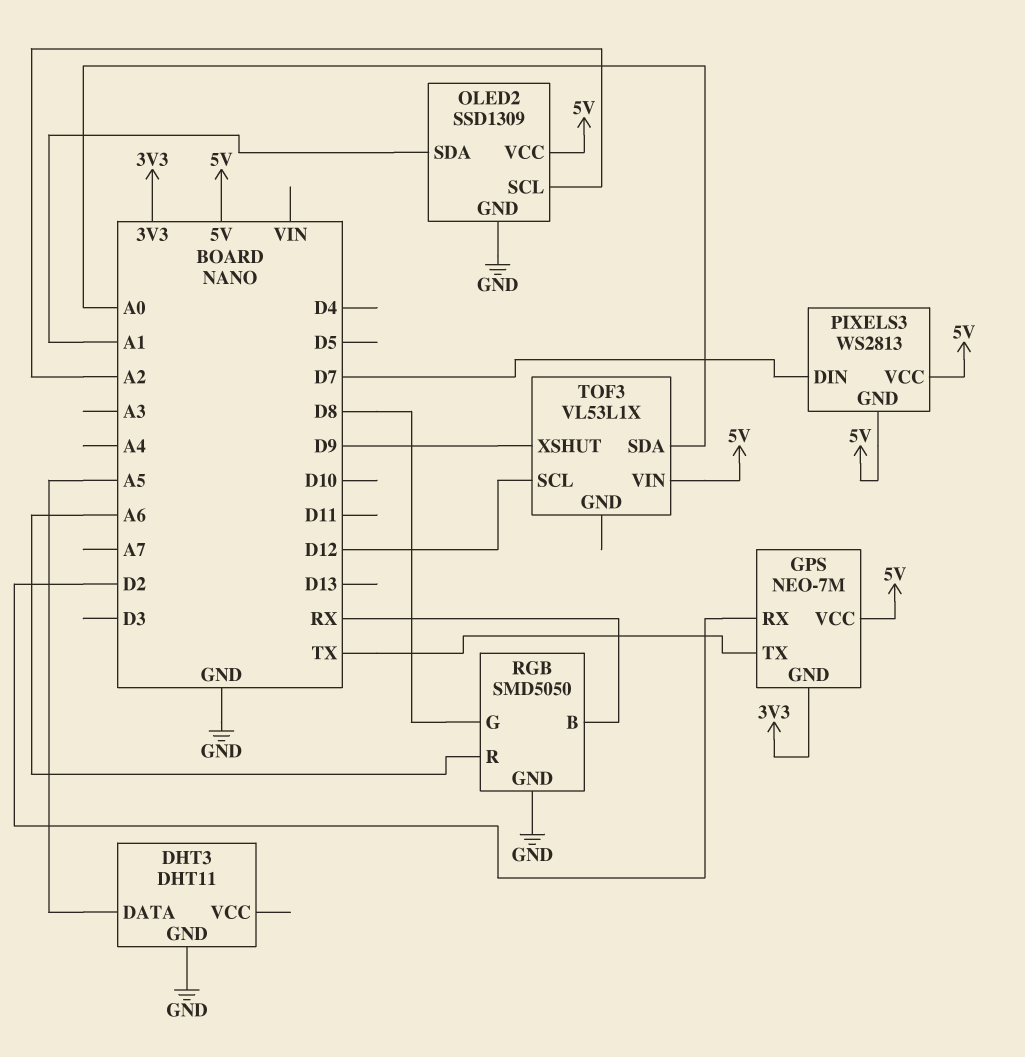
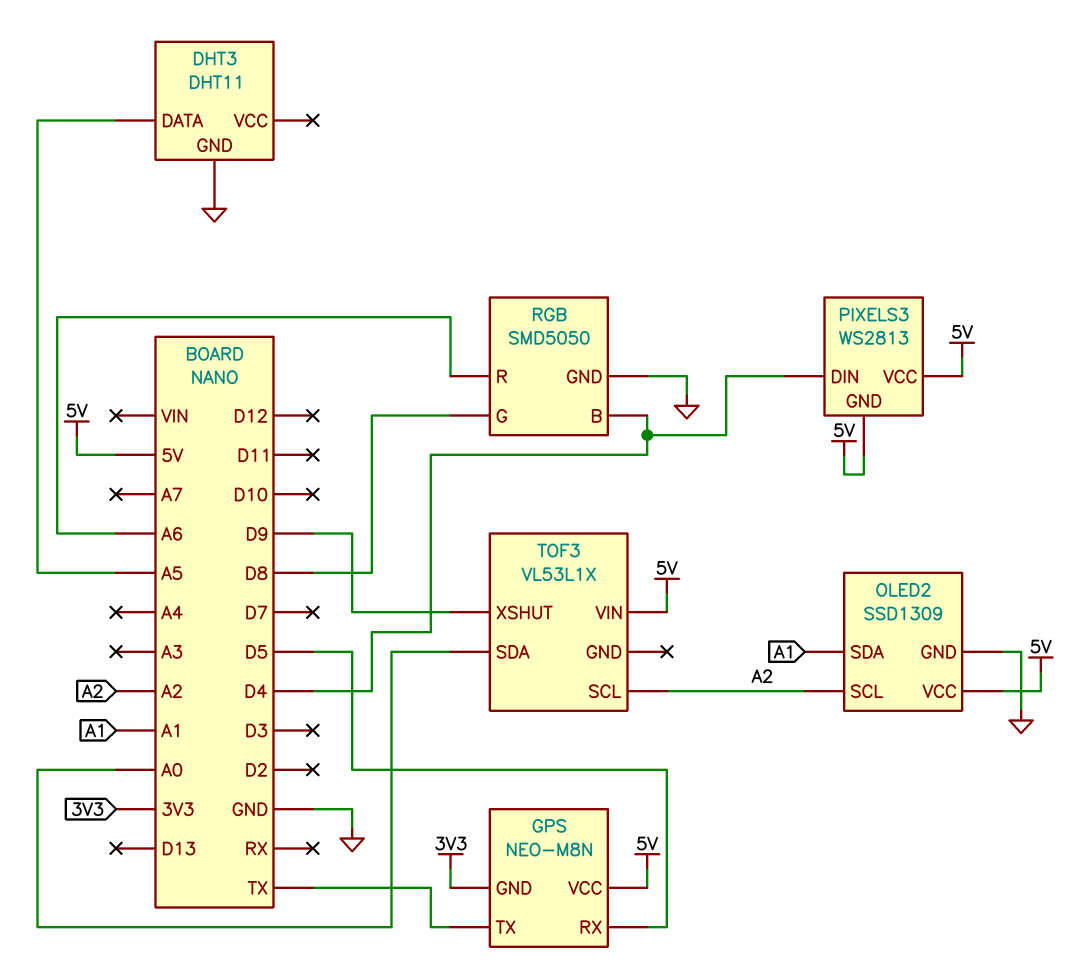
GPS: NEO-7M -> NEO-M8N
GPS pin RX: D2 -> D5
PIXELS3 pin DIN: D7 -> D4
RGB pin B: RX -> D4
TOF3 pin SCL: D12 -> A2

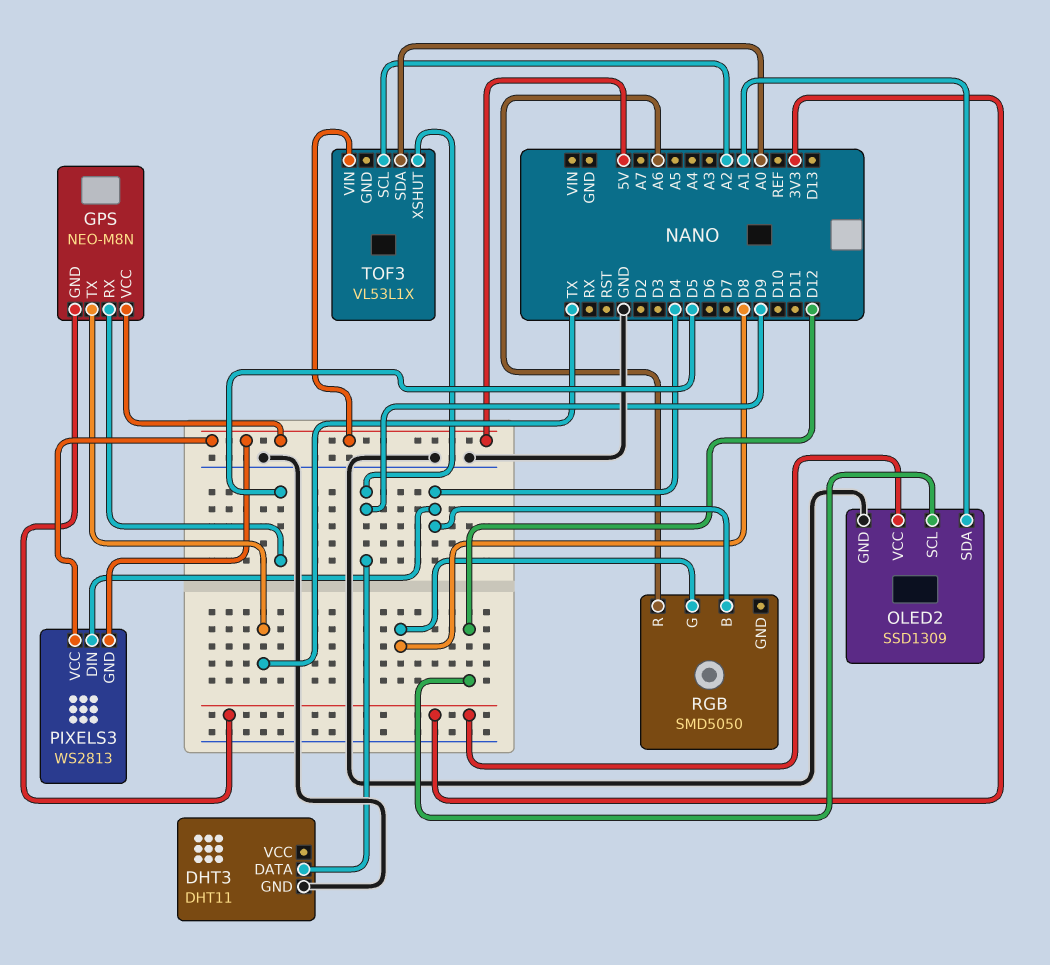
DHT3 pin DATA: A5 -> D9
OLED2 pin SCL: A2 -> D12
OLED2 pin VCC: 5V -> 3V3
RGB pin GND: GND -> none

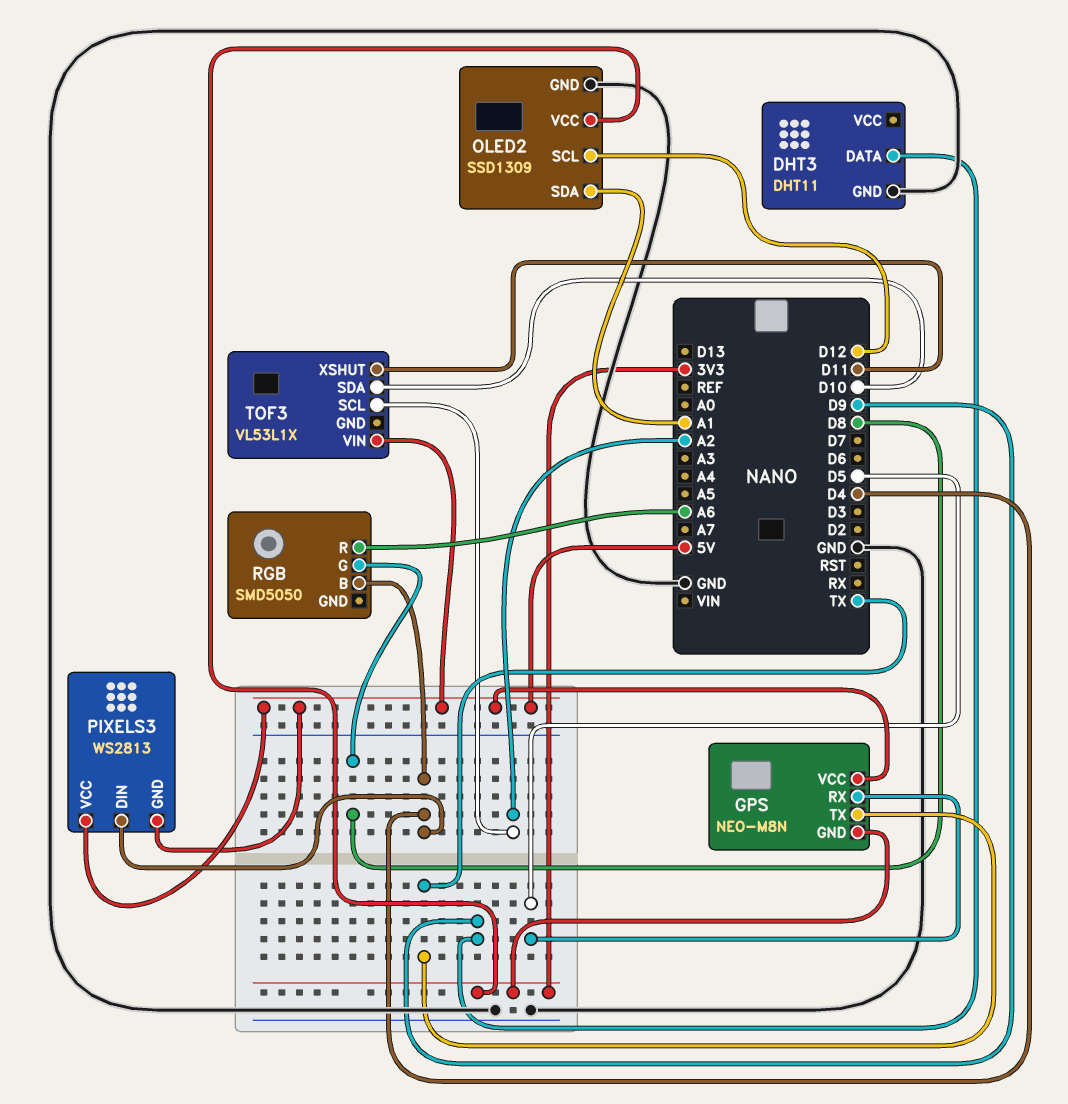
TOF3 pin SDA: A0 -> D10
TOF3 pin XSHUT: D9 -> D11

